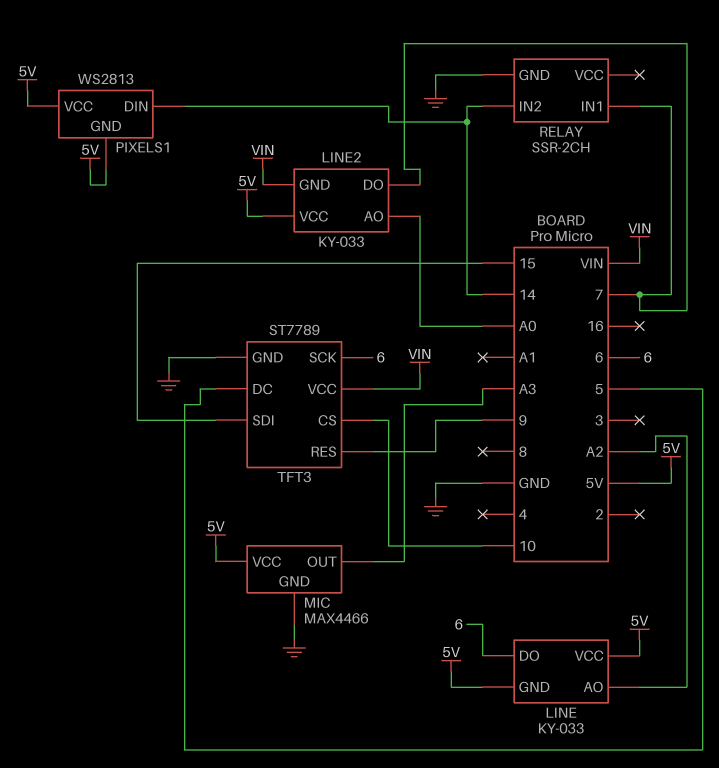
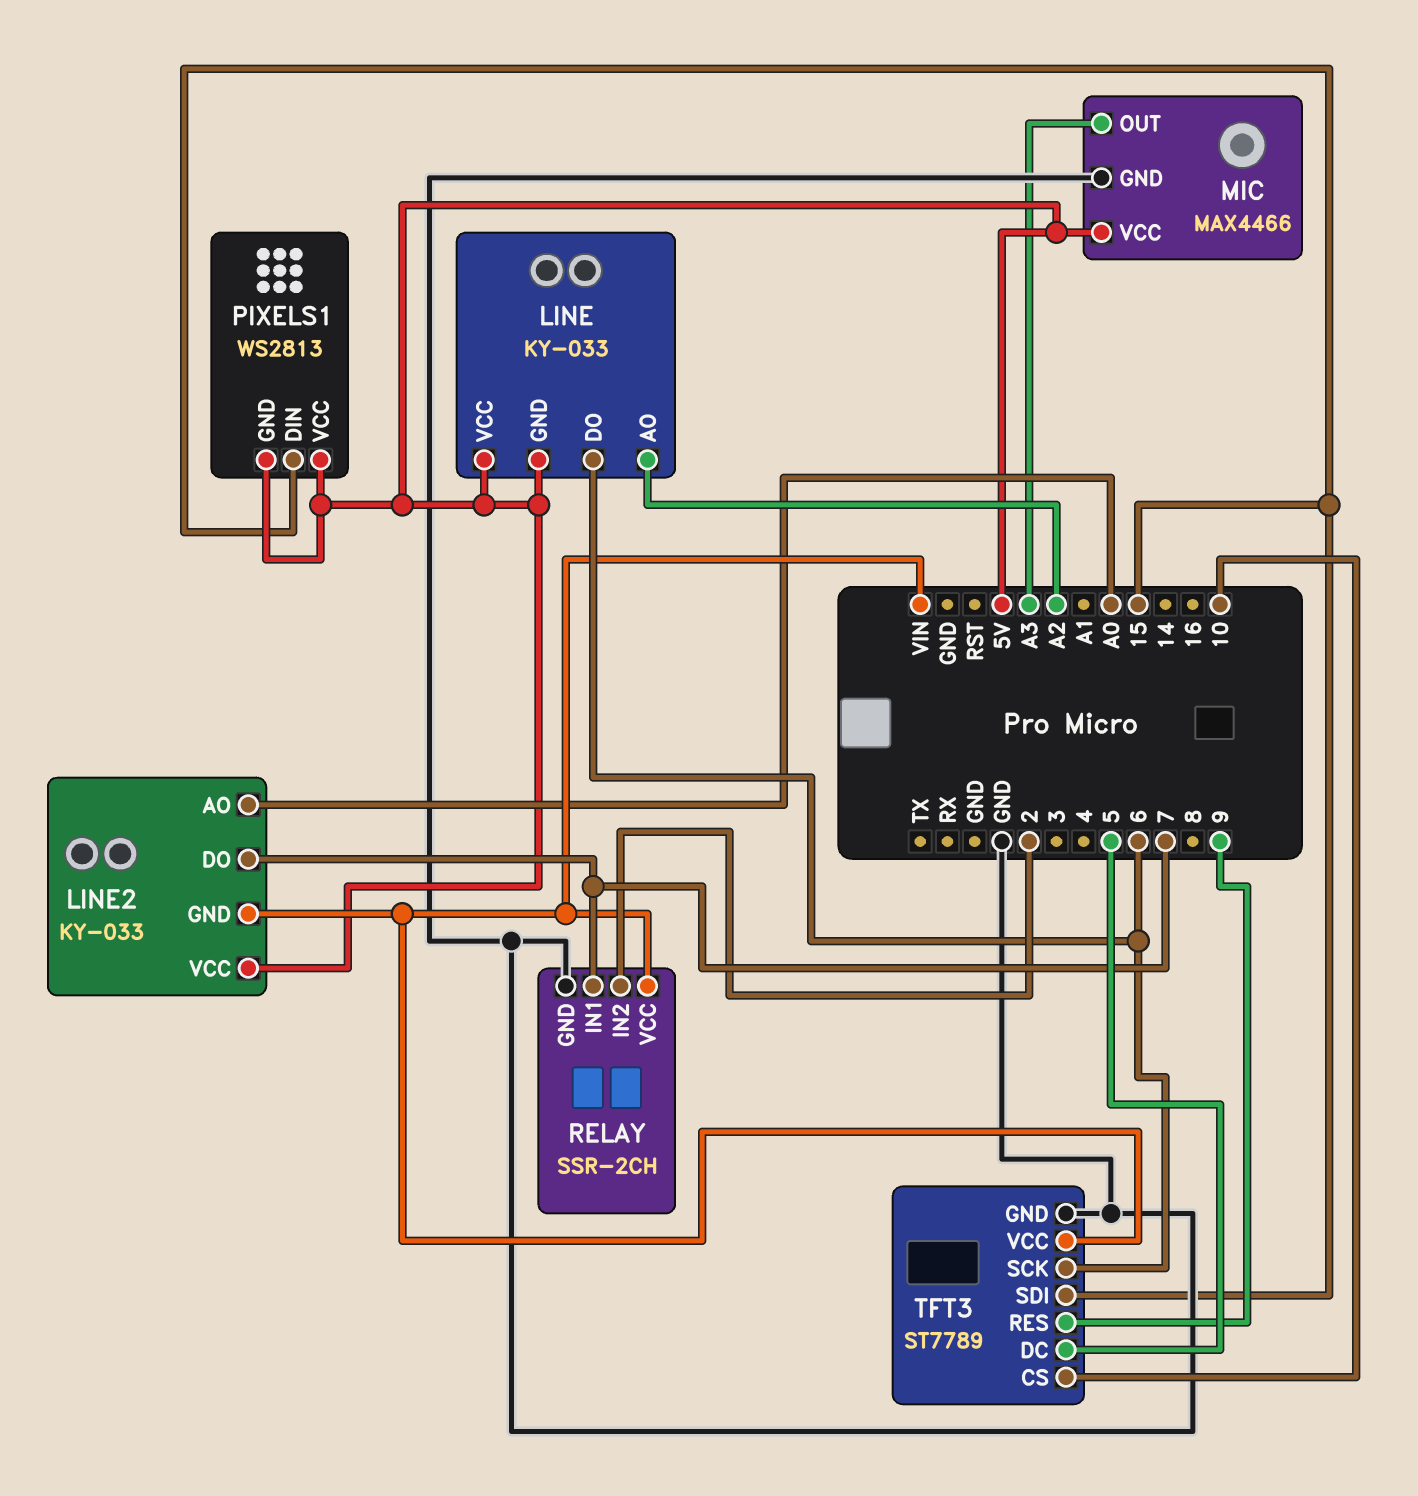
PIXELS1 pin DIN: 14 -> 15
RELAY pin IN2: 14 -> 2
RELAY pin VCC: none -> VIN

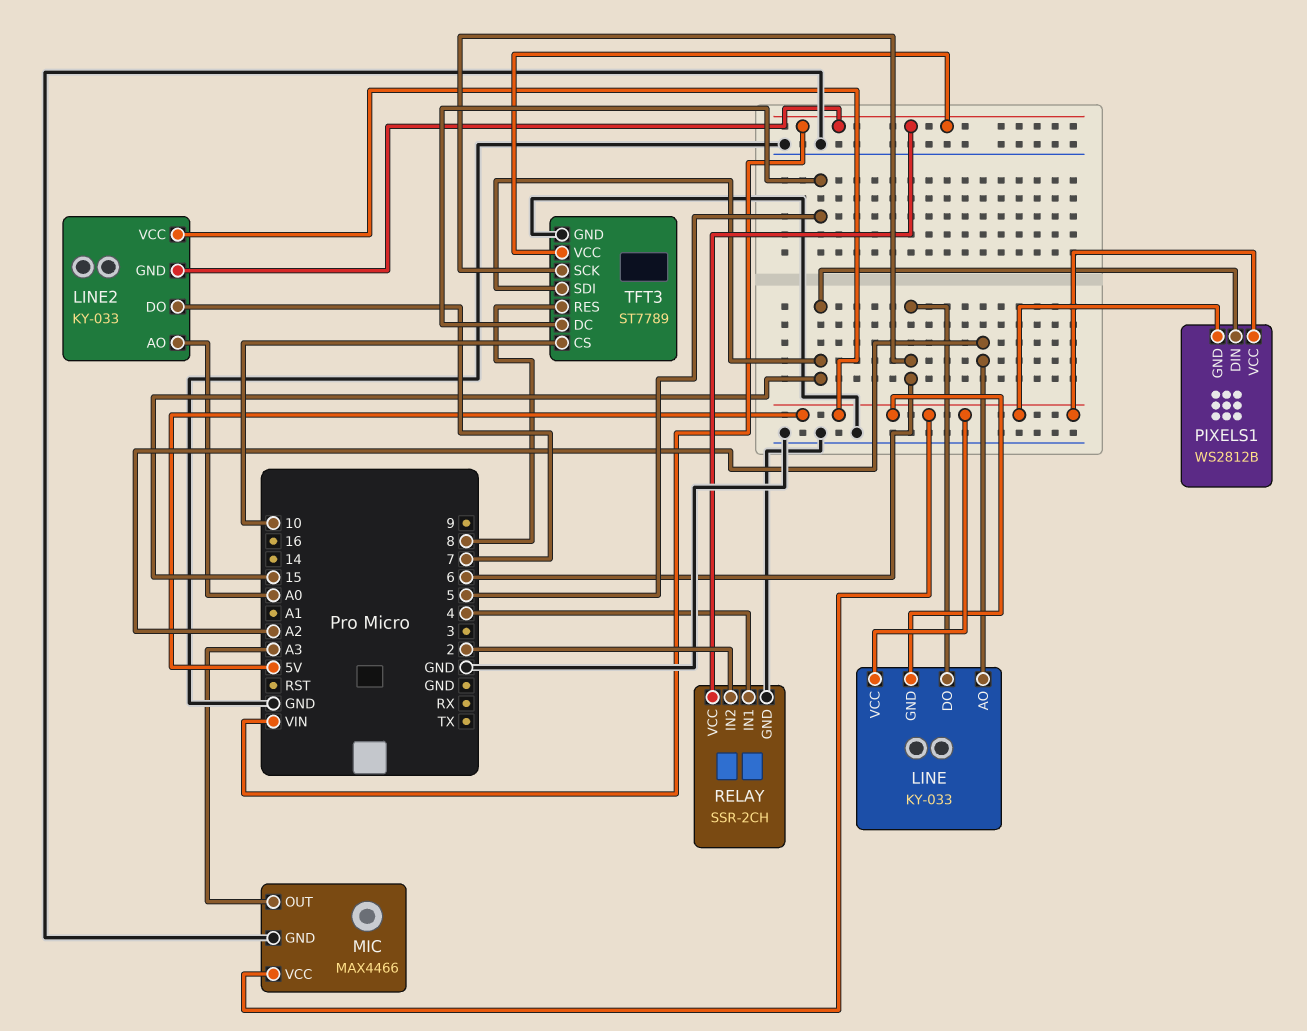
PIXELS1: WS2813 -> WS2812B
RELAY pin IN1: 7 -> 4
TFT3 pin RES: 9 -> 8

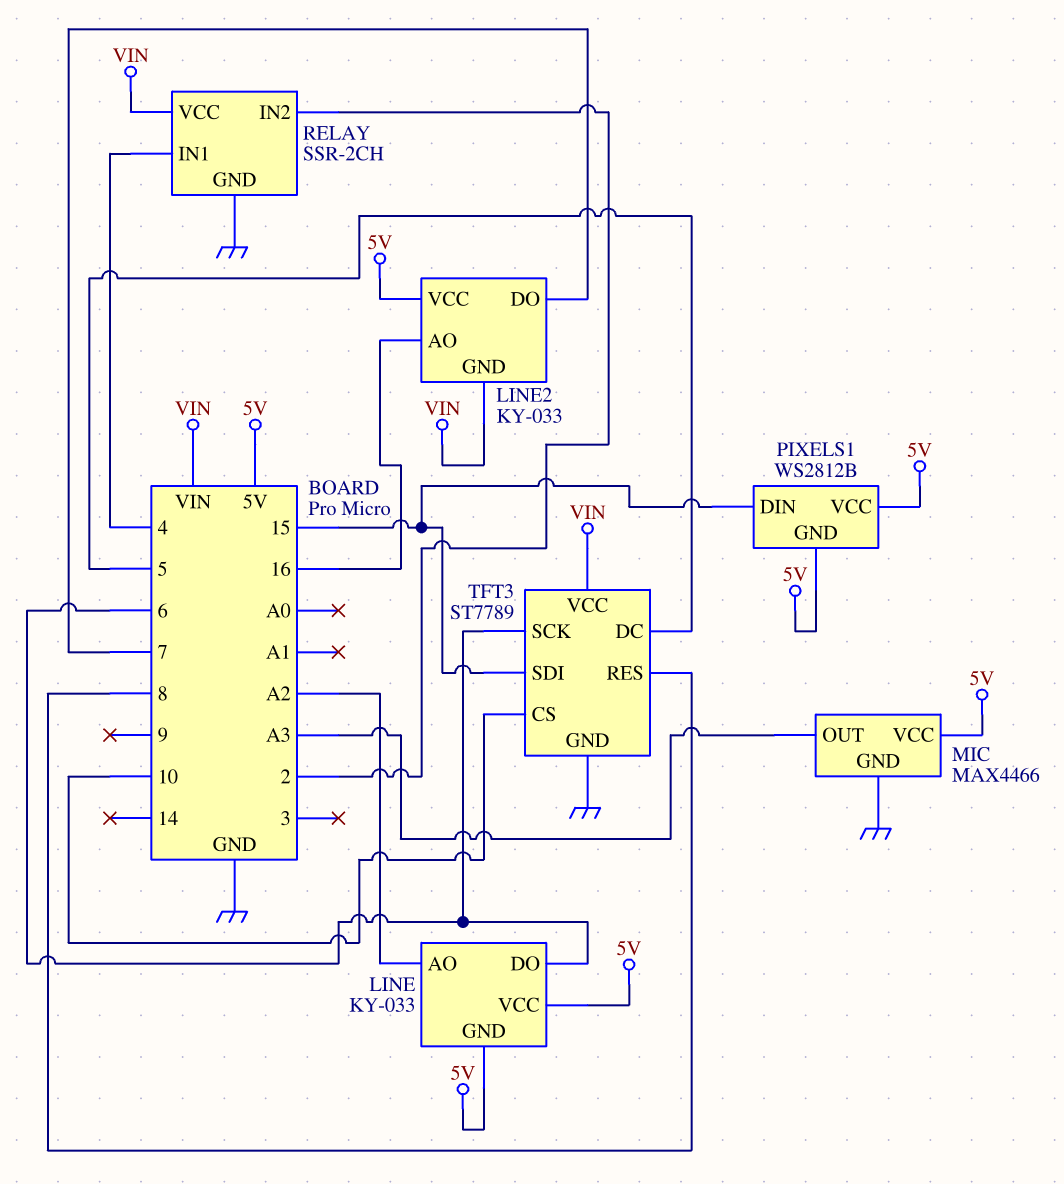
LINE2 pin AO: A0 -> 16

